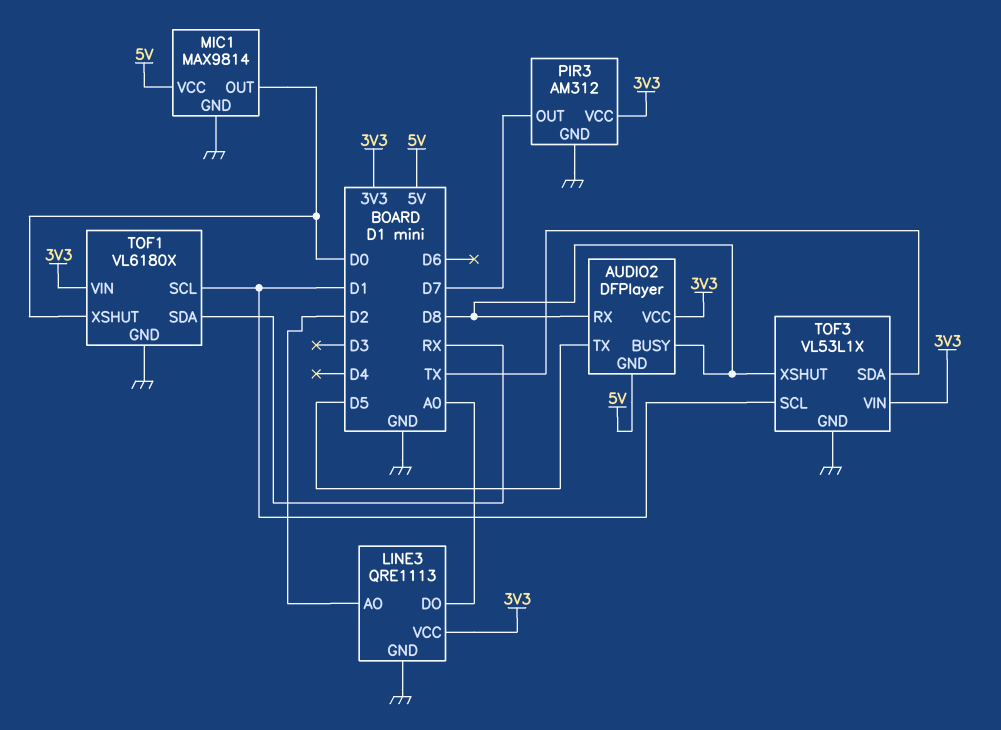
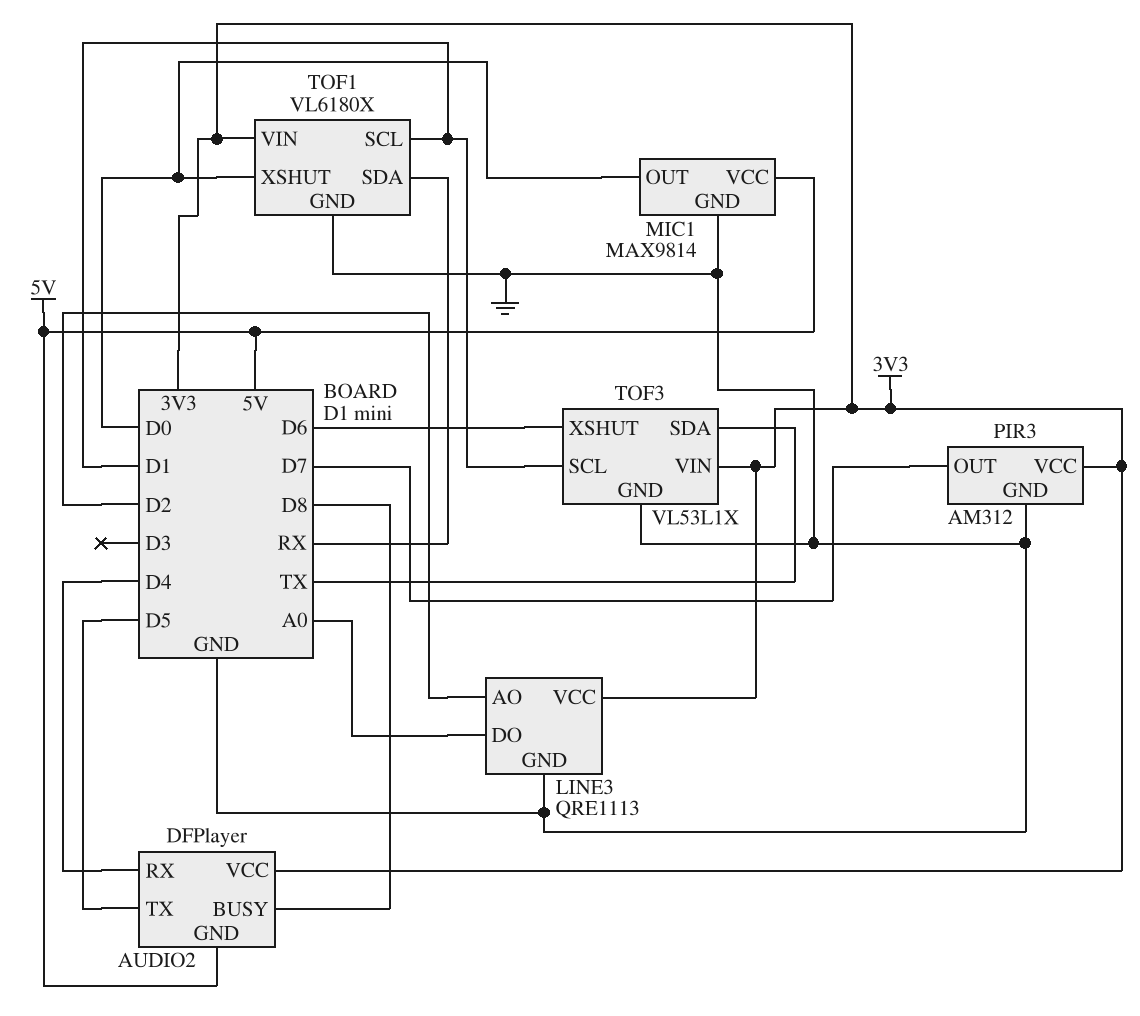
AUDIO2 pin RX: D8 -> D4
TOF3 pin XSHUT: D8 -> D6

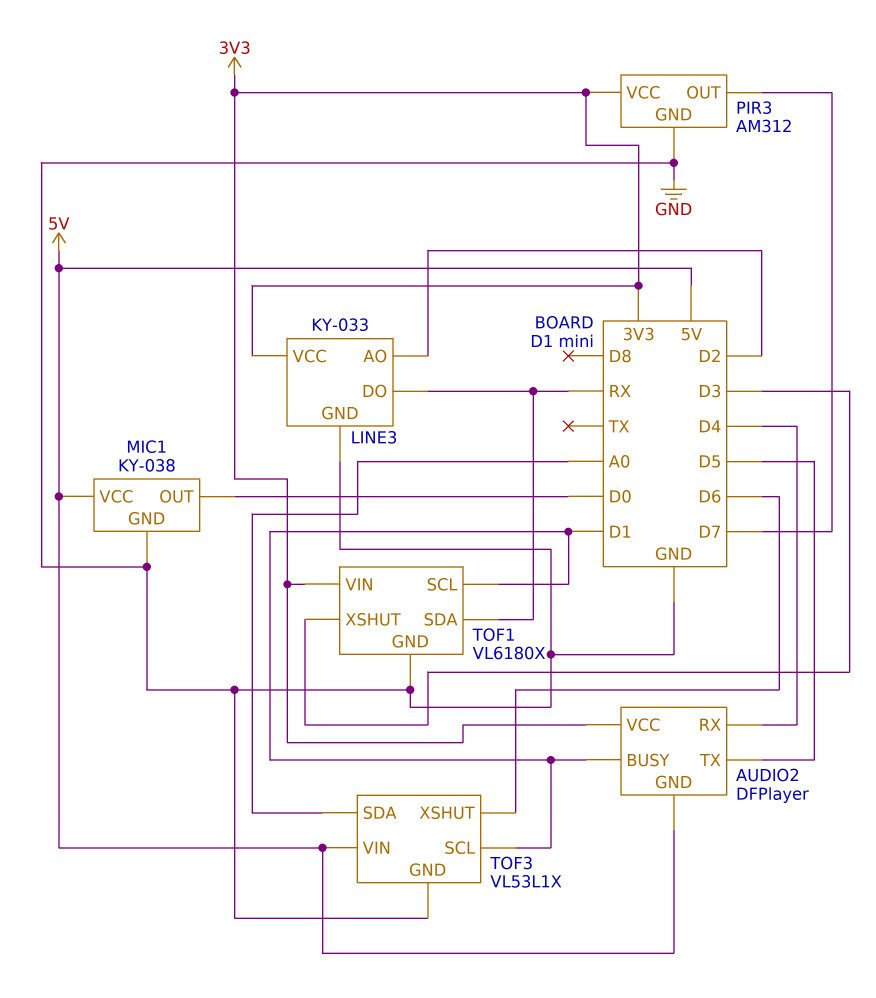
AUDIO2 pin BUSY: D8 -> D1
LINE3: QRE1113 -> KY-033
LINE3 pin DO: A0 -> RX
MIC1: MAX9814 -> KY-038
TOF1 pin XSHUT: D0 -> D3
TOF3 pin SDA: TX -> A0
TOF3 pin VIN: 3V3 -> 5V

